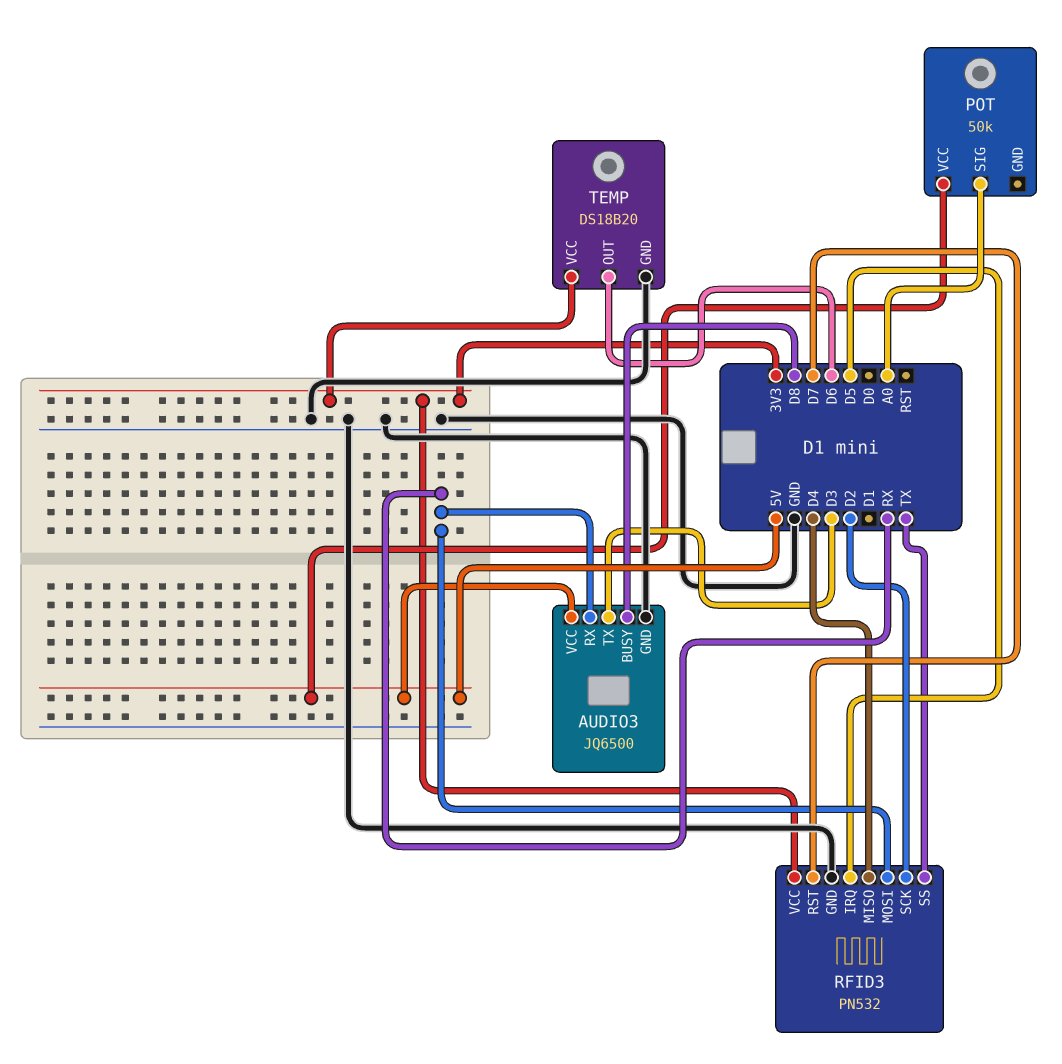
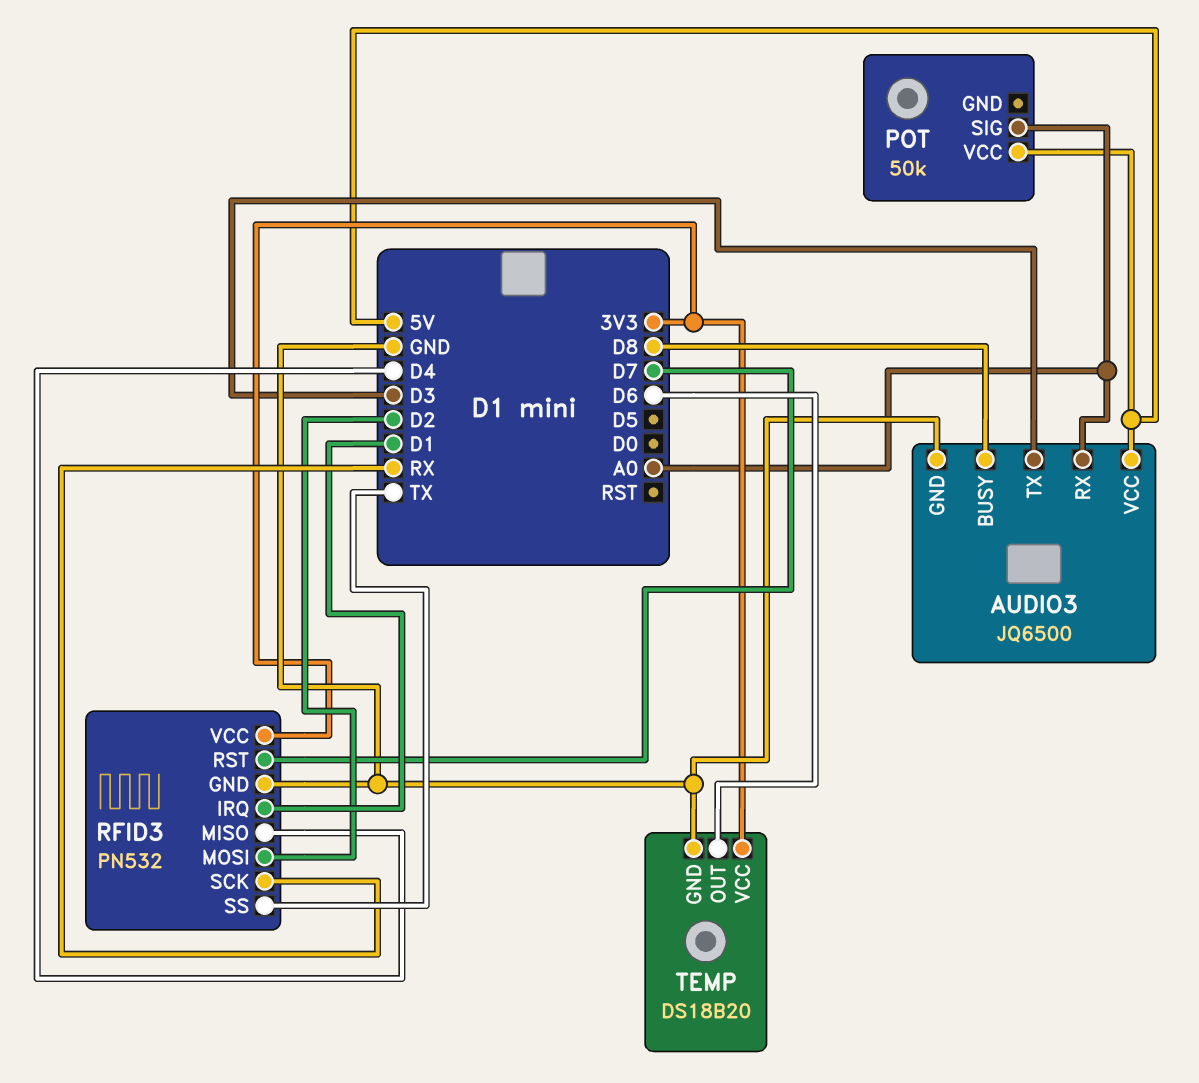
AUDIO3 pin RX: RX -> A0
RFID3 pin IRQ: D5 -> D1
RFID3 pin MOSI: RX -> D2
RFID3 pin SCK: D2 -> RX

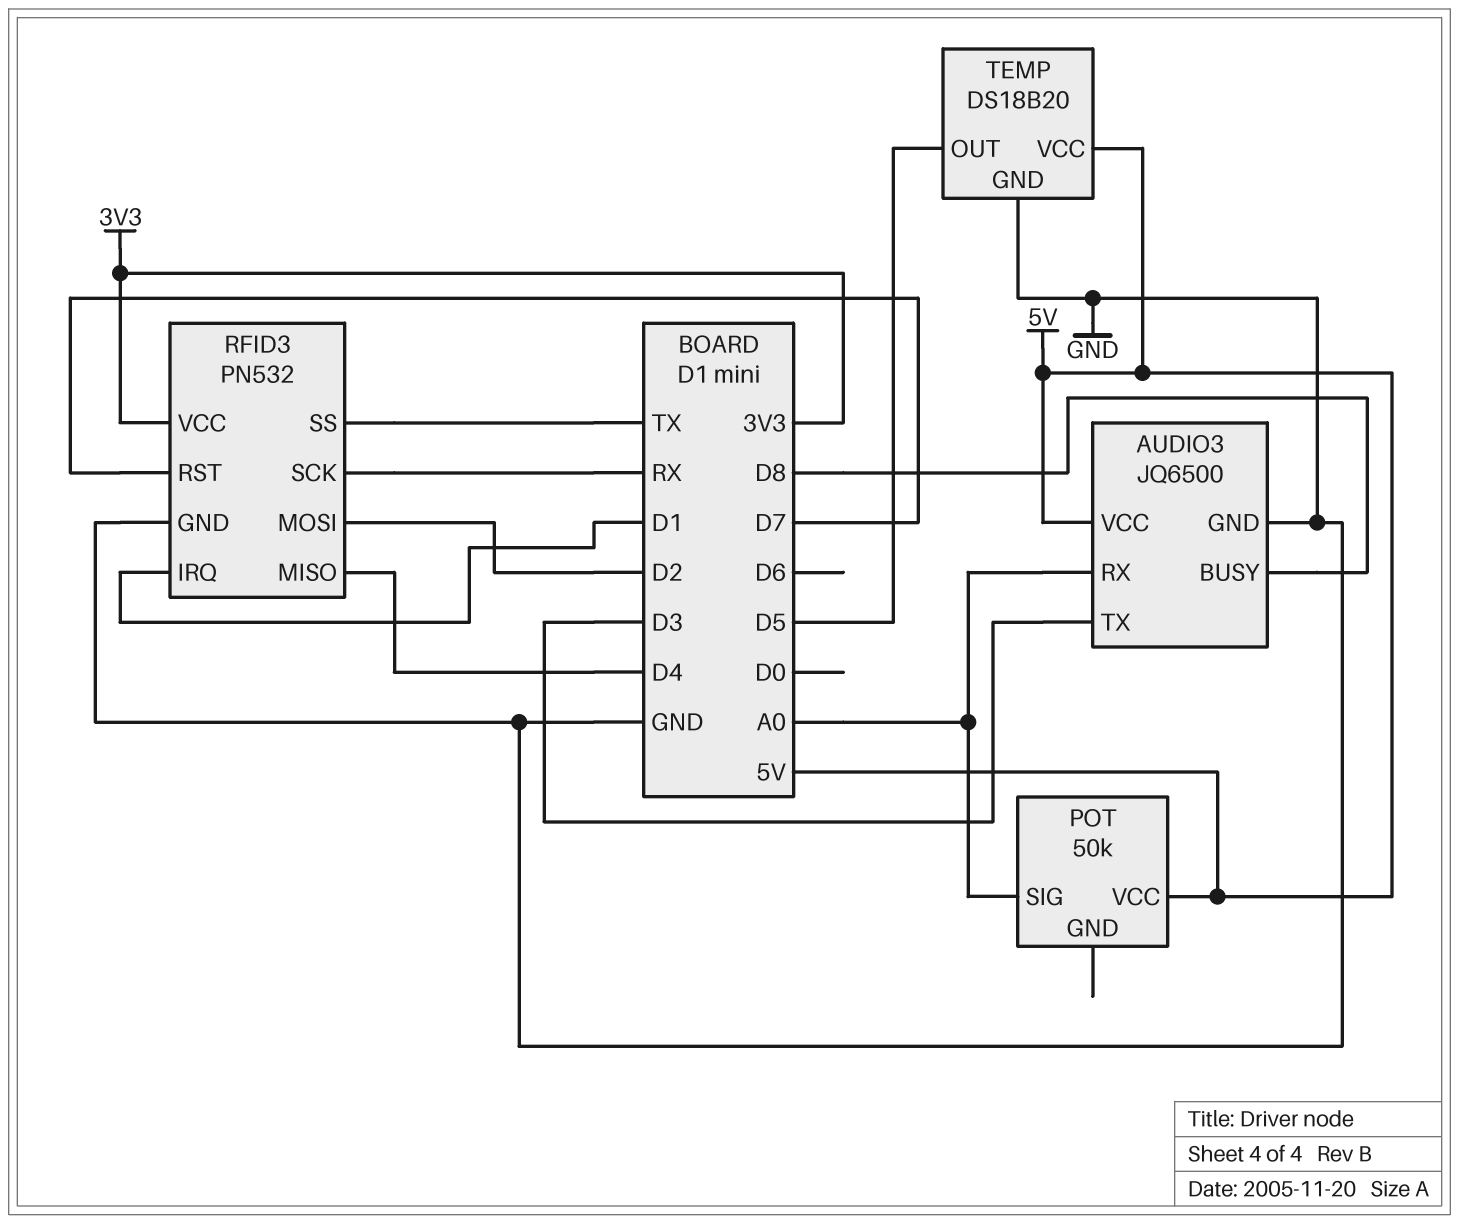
TEMP pin OUT: D6 -> D5
TEMP pin VCC: 3V3 -> 5V

